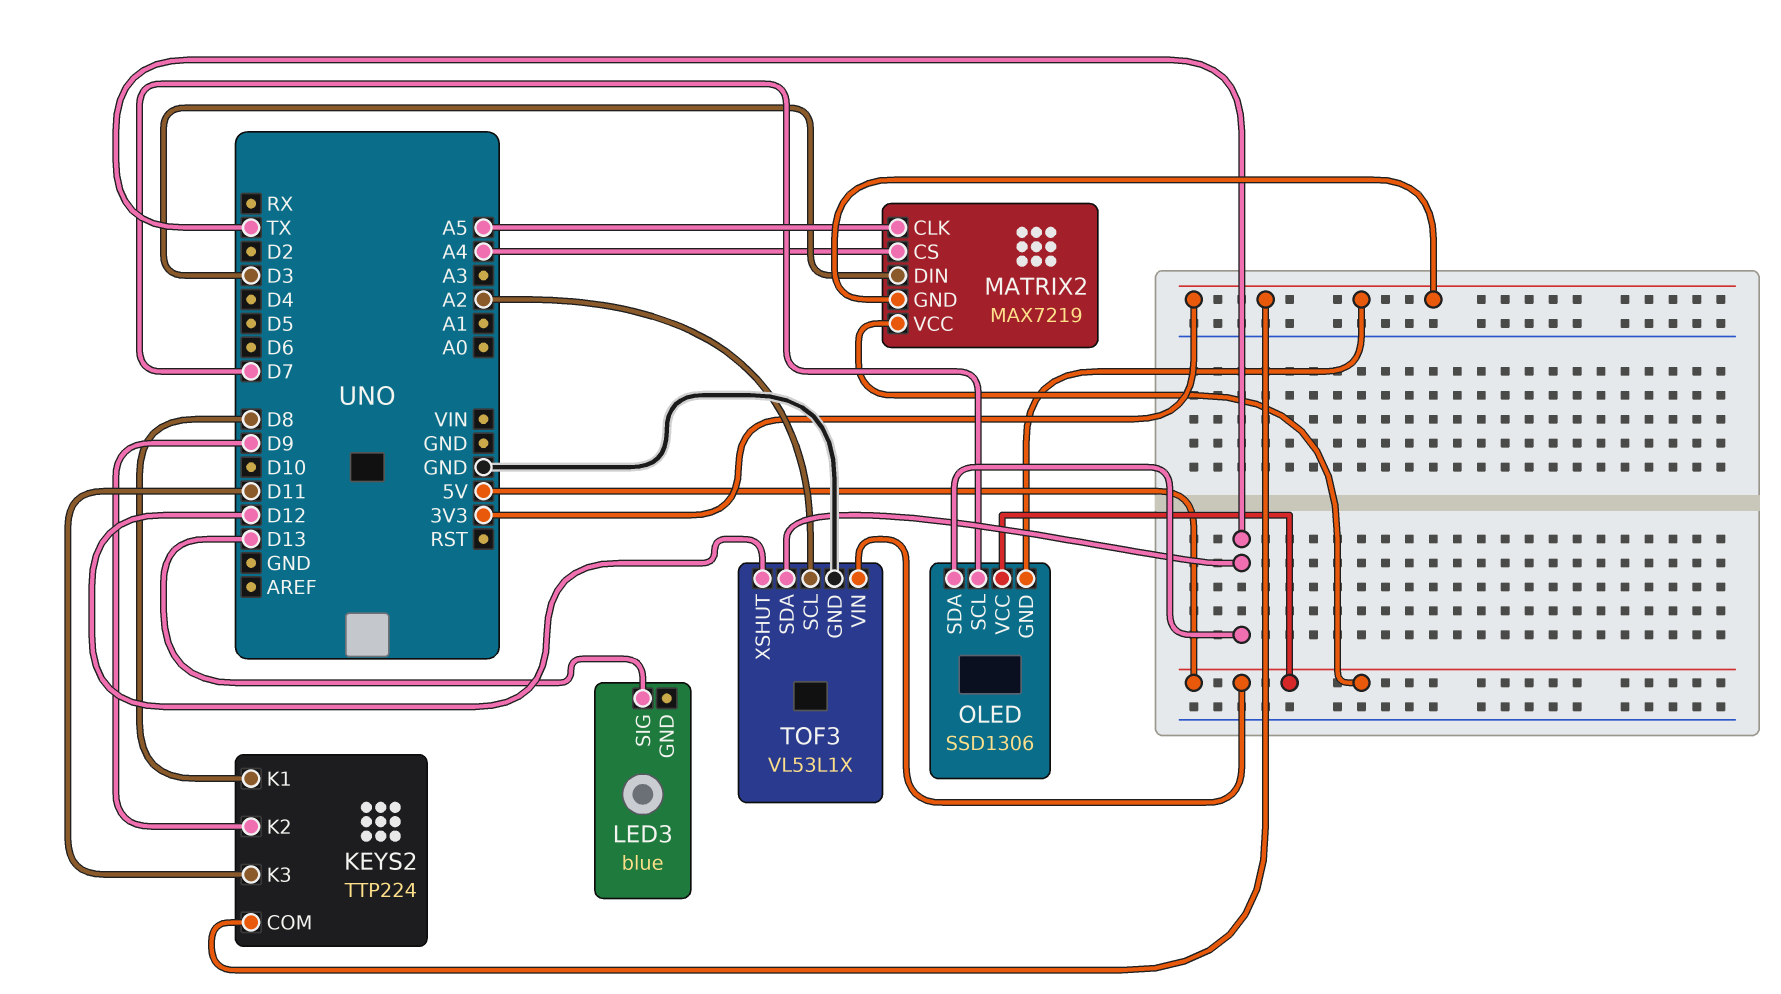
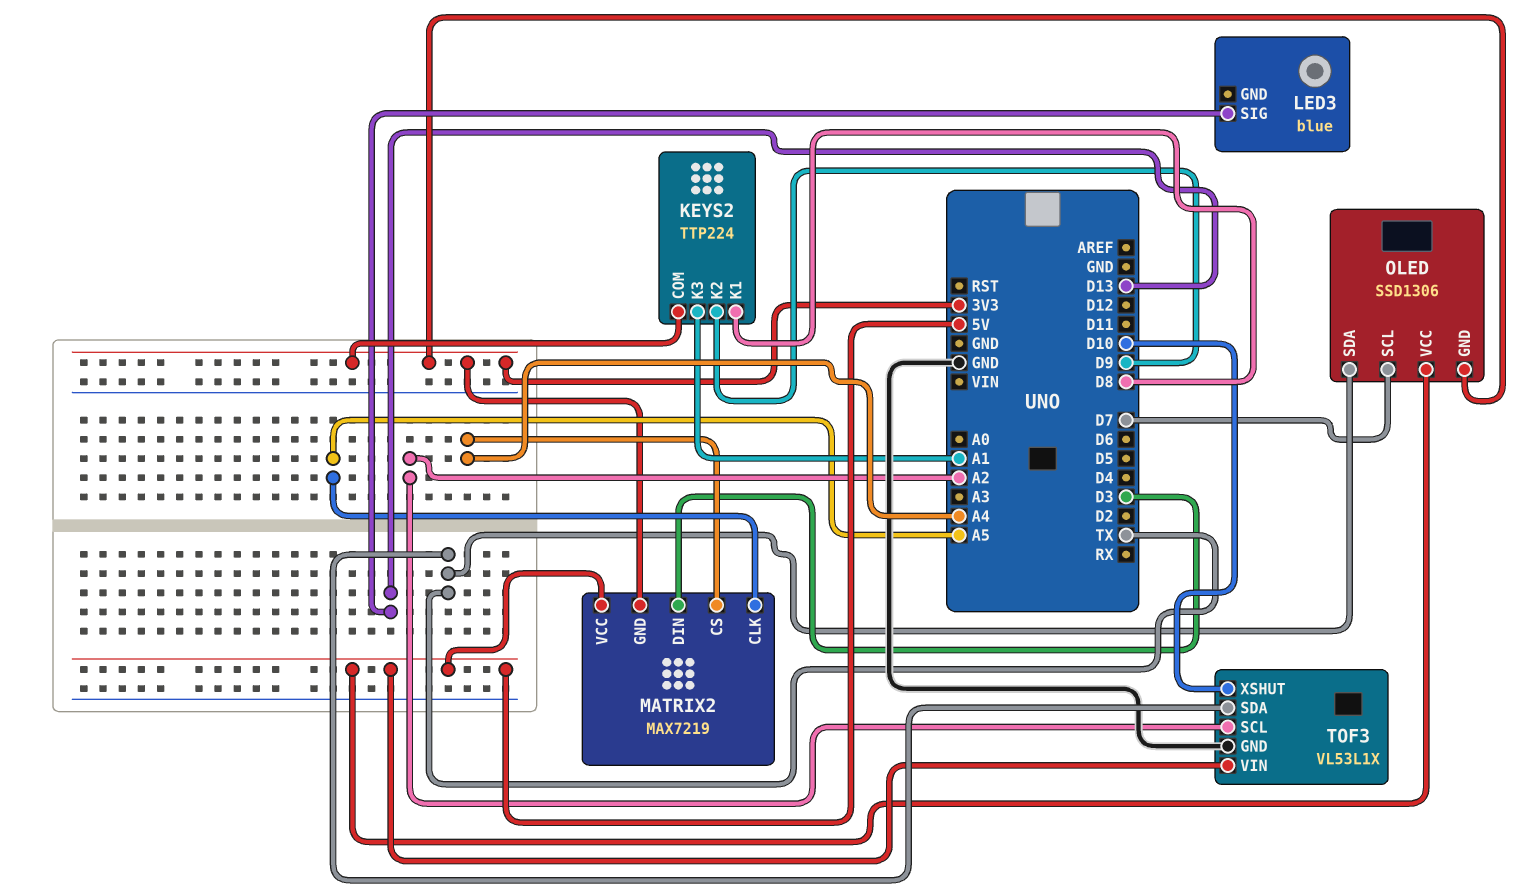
KEYS2 pin K3: D11 -> A1
TOF3 pin XSHUT: D12 -> D10

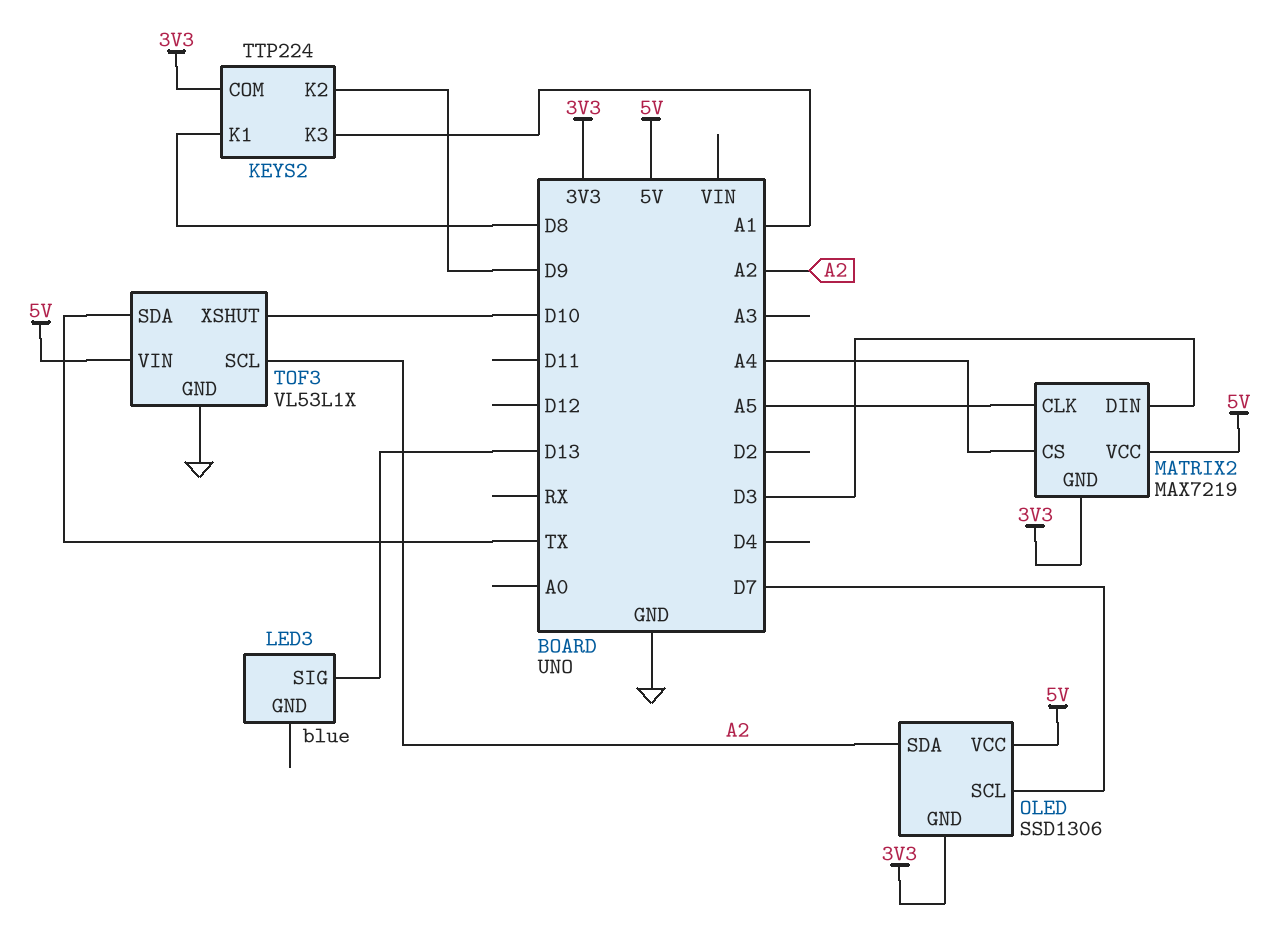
OLED pin SDA: TX -> A2

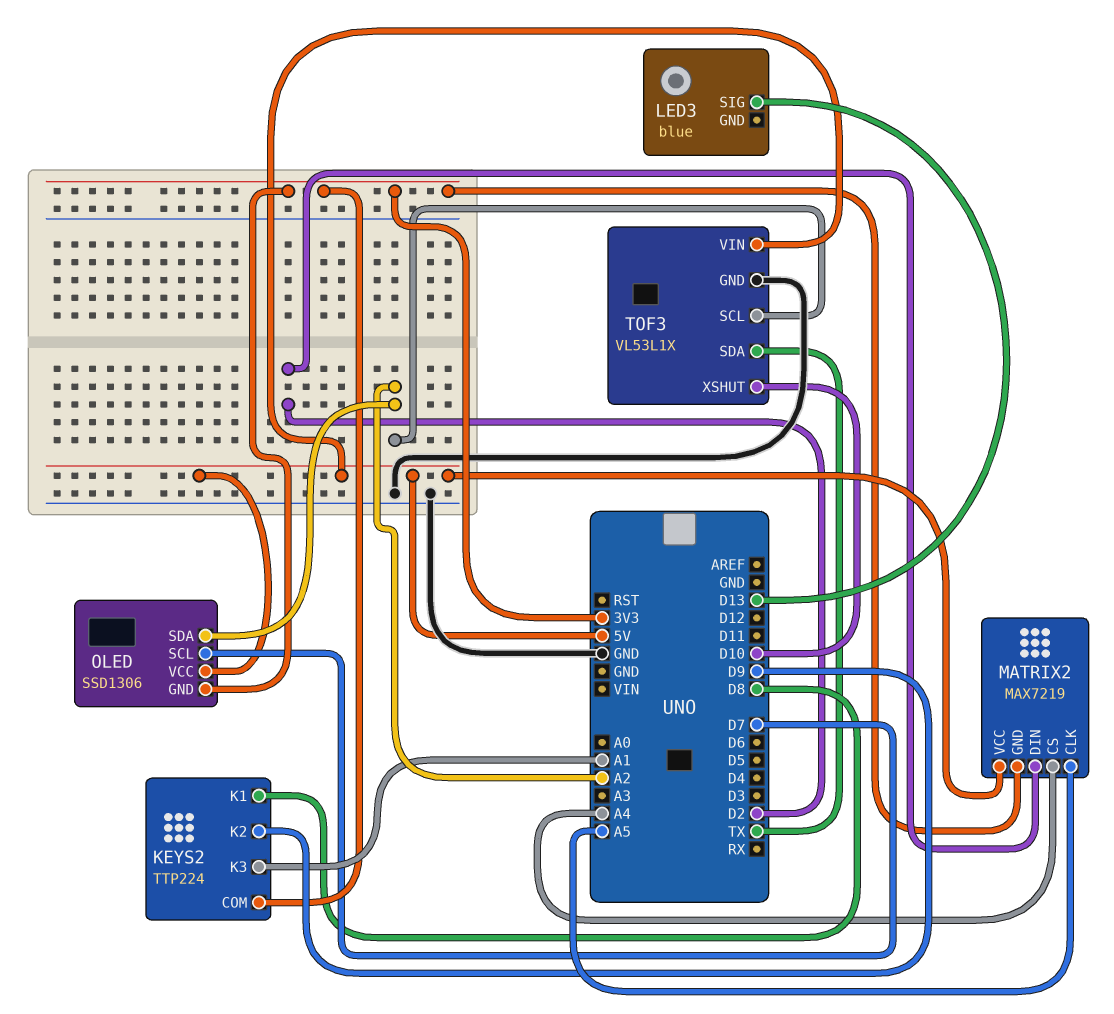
MATRIX2 pin DIN: D3 -> D2

